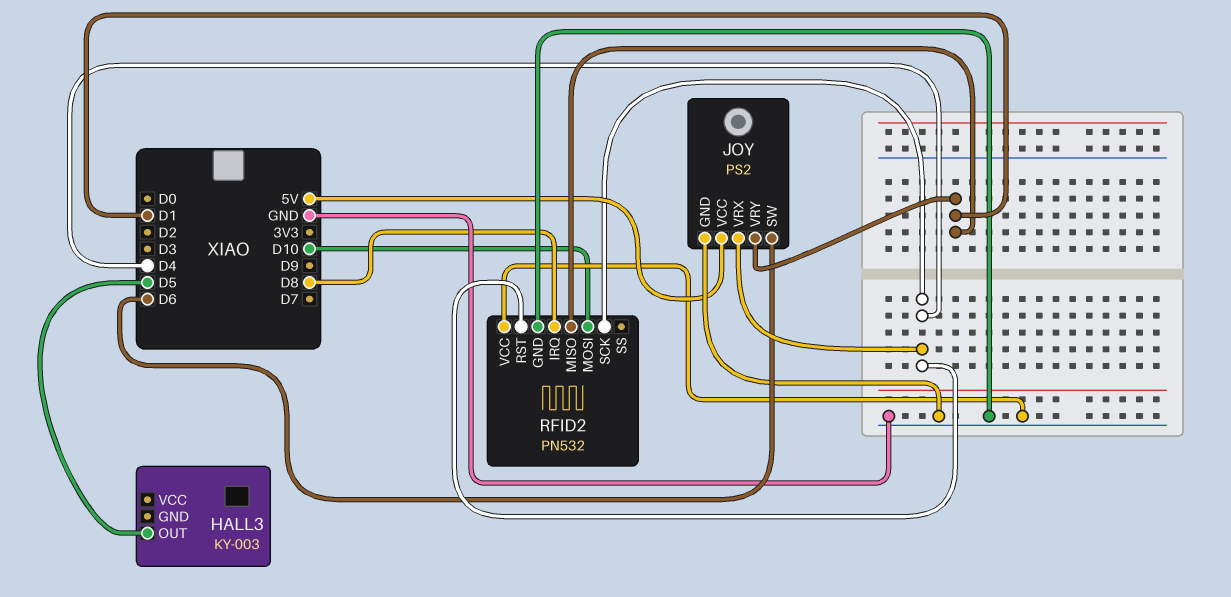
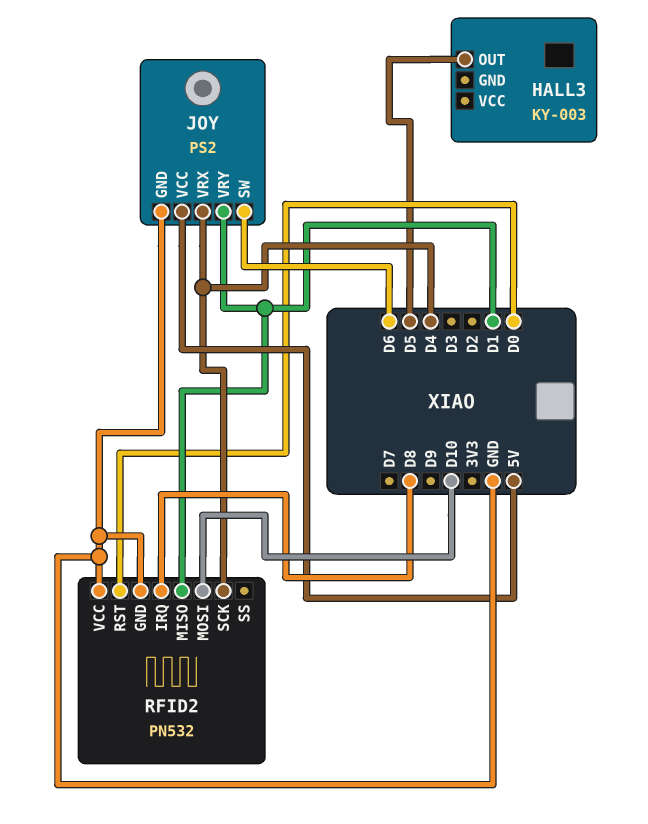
RFID2 pin RST: D4 -> D0

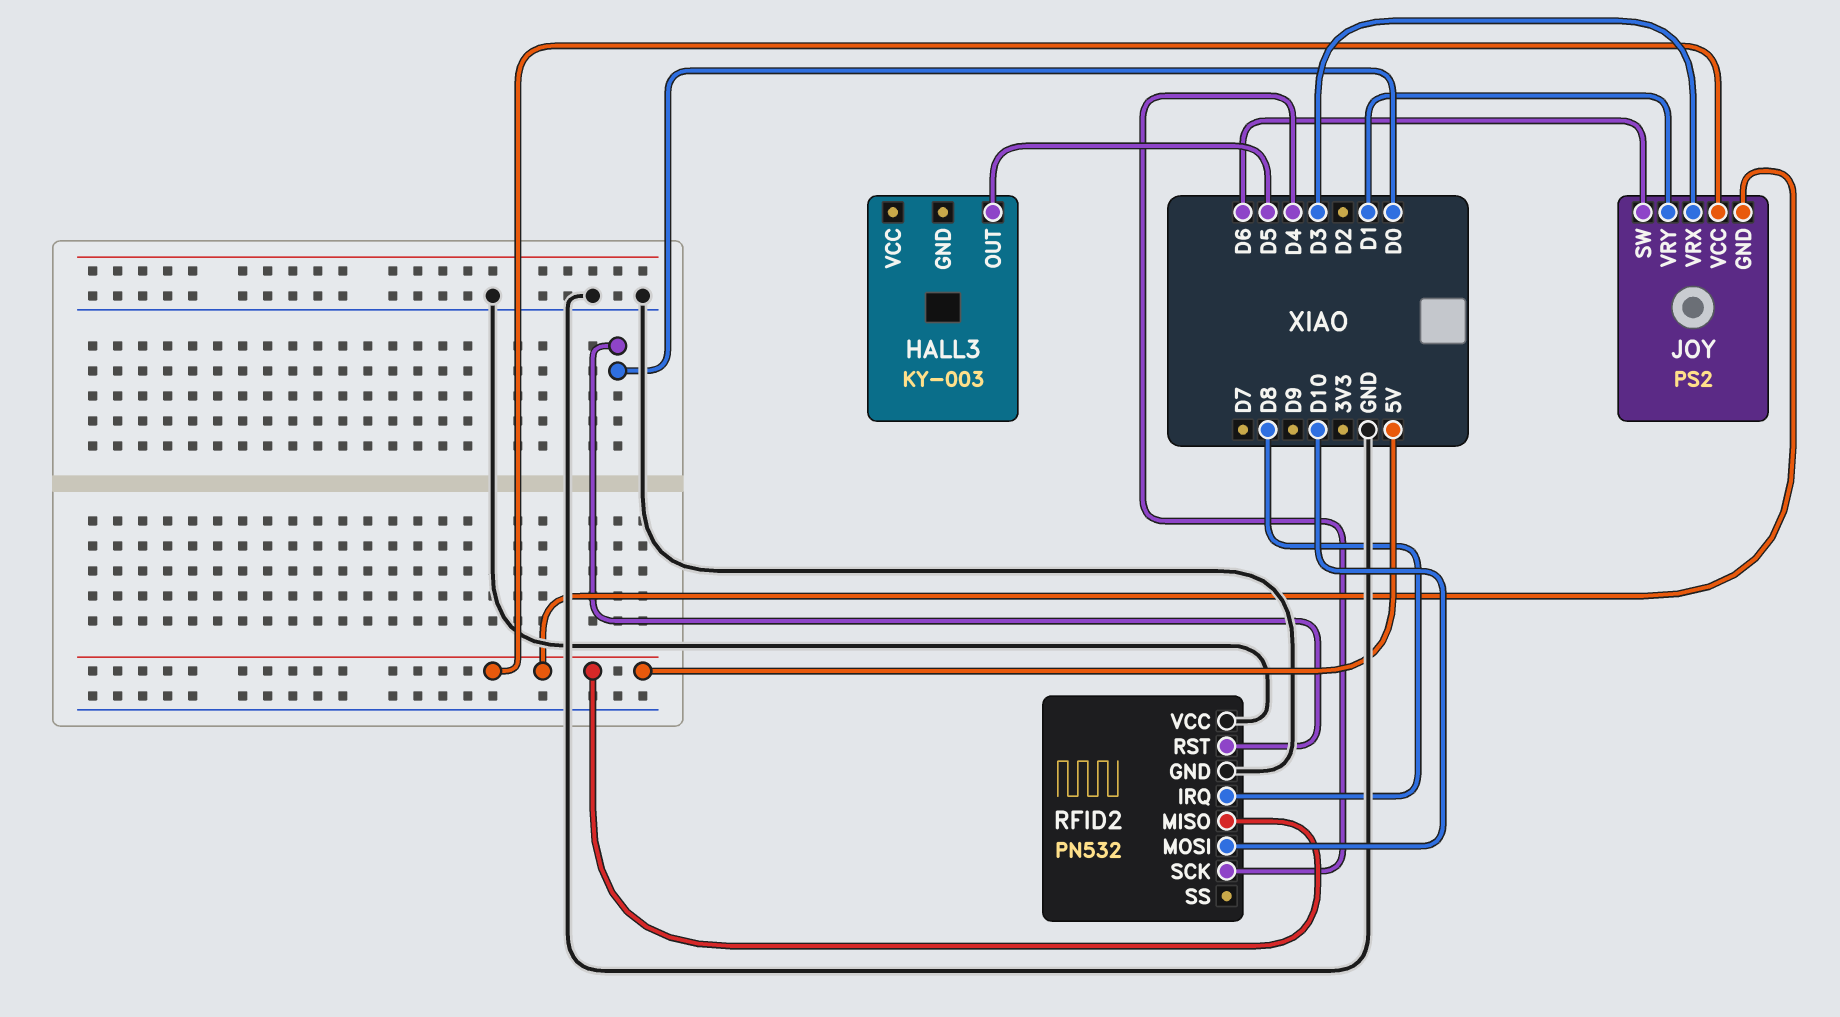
JOY pin GND: GND -> 5V
JOY pin VRX: D4 -> D3
RFID2 pin MISO: D1 -> 5V

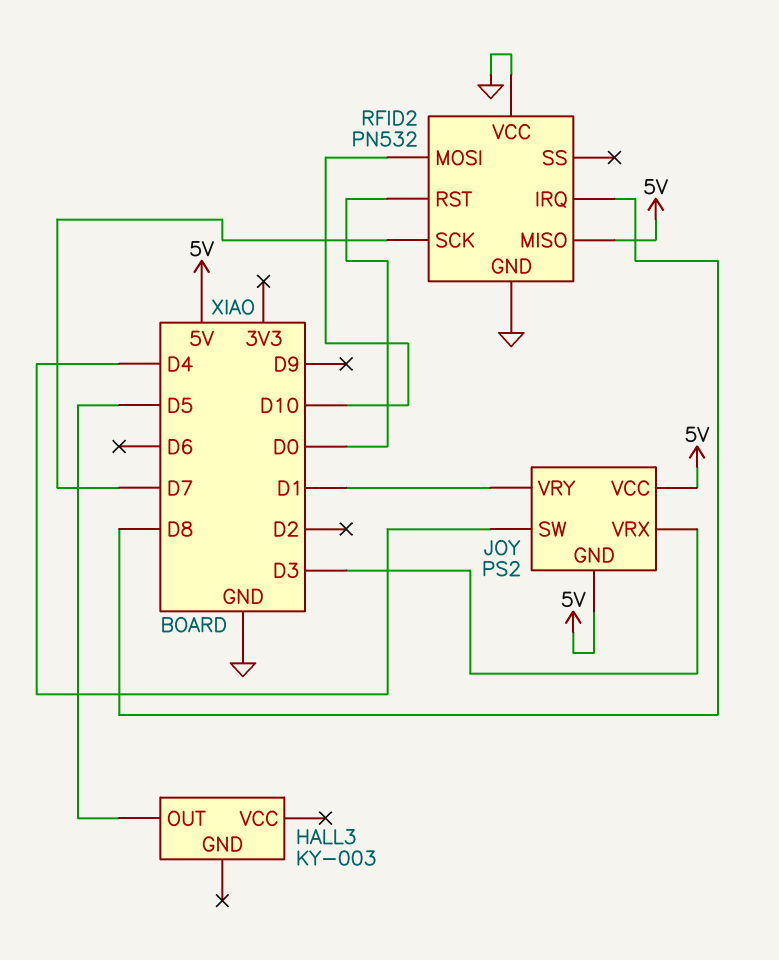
JOY pin SW: D6 -> D4
RFID2 pin SCK: D4 -> D7

